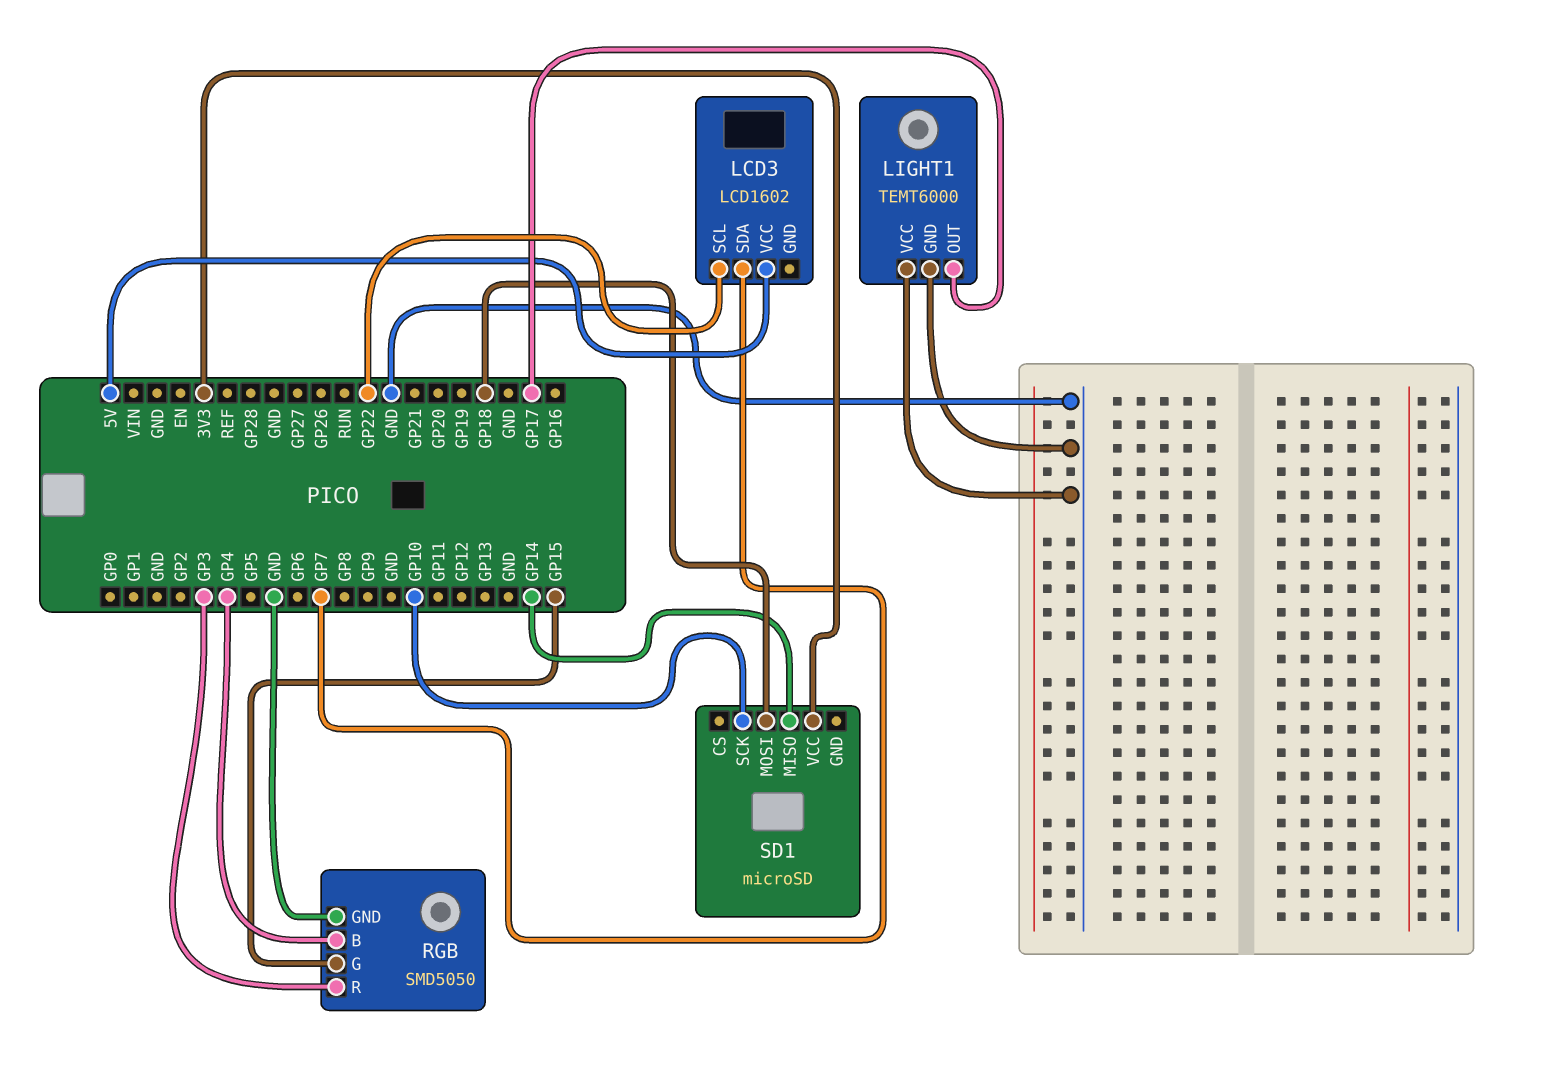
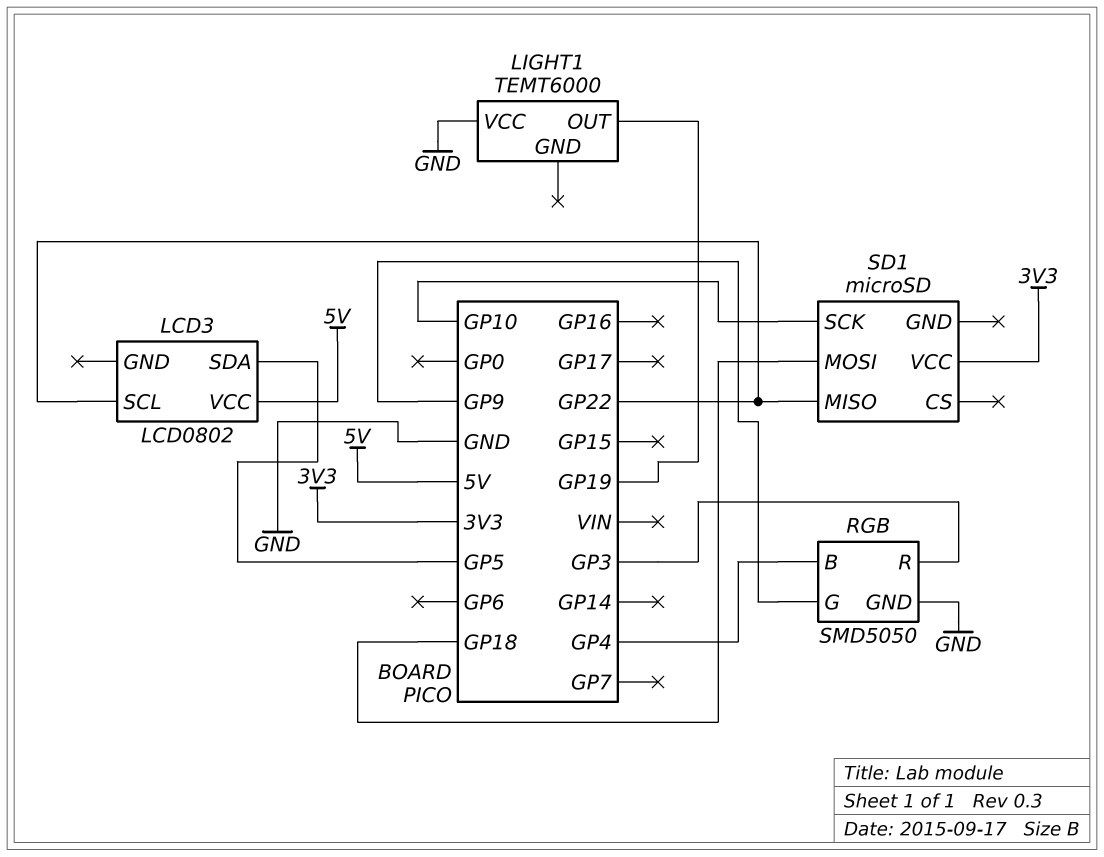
LCD3: LCD1602 -> LCD0802
LCD3 pin SDA: GP7 -> GP5
LIGHT1 pin GND: GND -> none
LIGHT1 pin OUT: GP17 -> GP19
RGB pin G: GP15 -> GP9
SD1 pin MISO: GP14 -> GP22

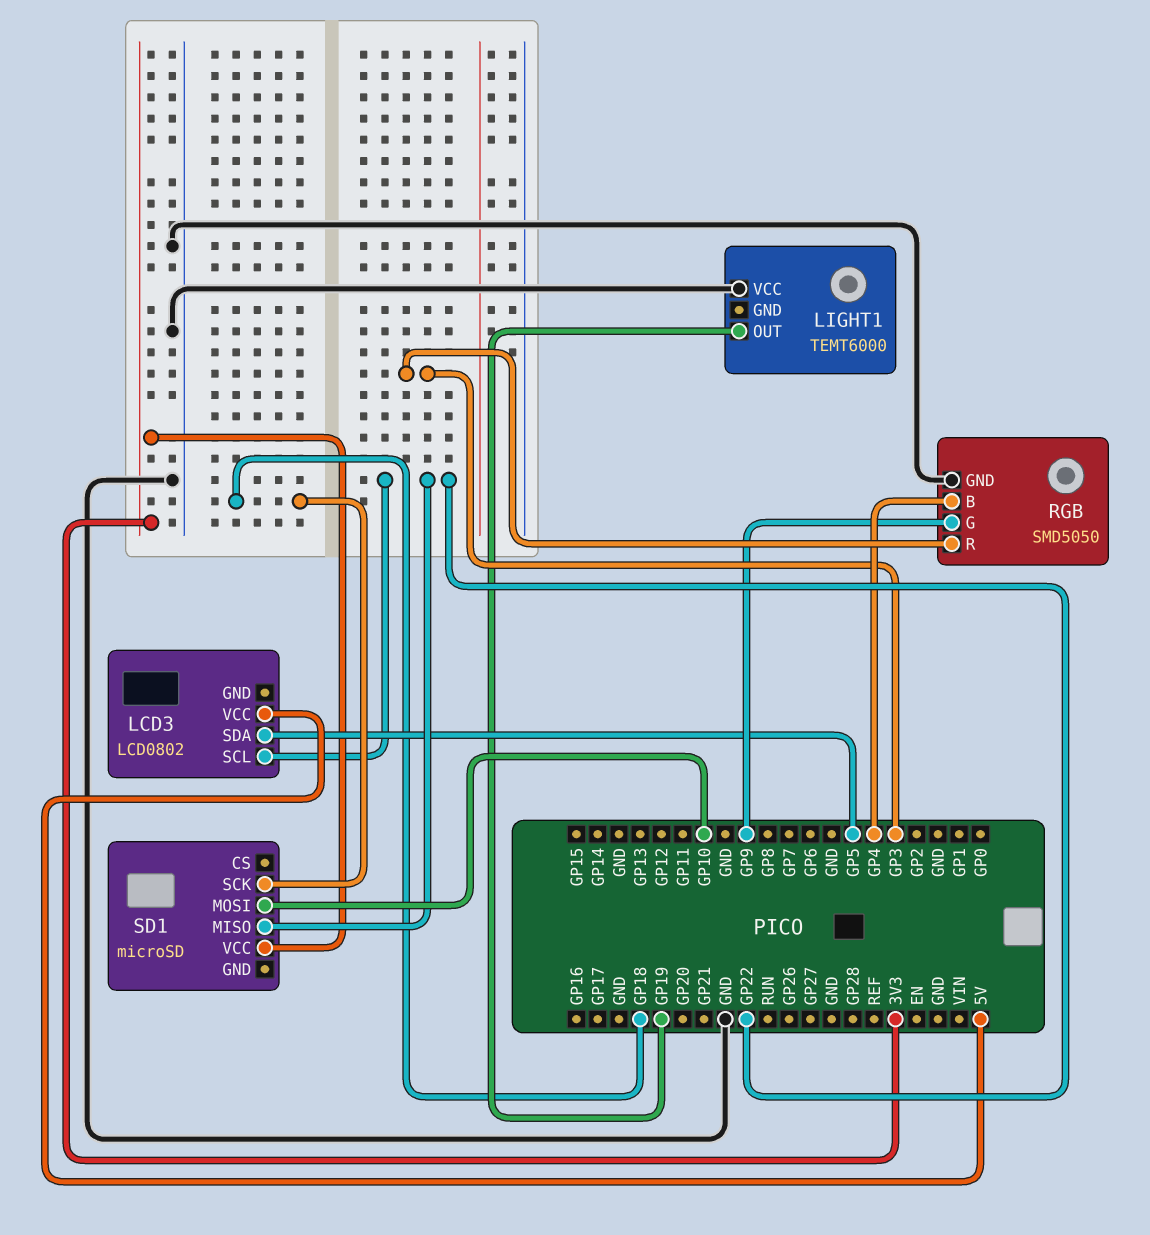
SD1 pin MOSI: GP18 -> GP10
SD1 pin SCK: GP10 -> GP18

